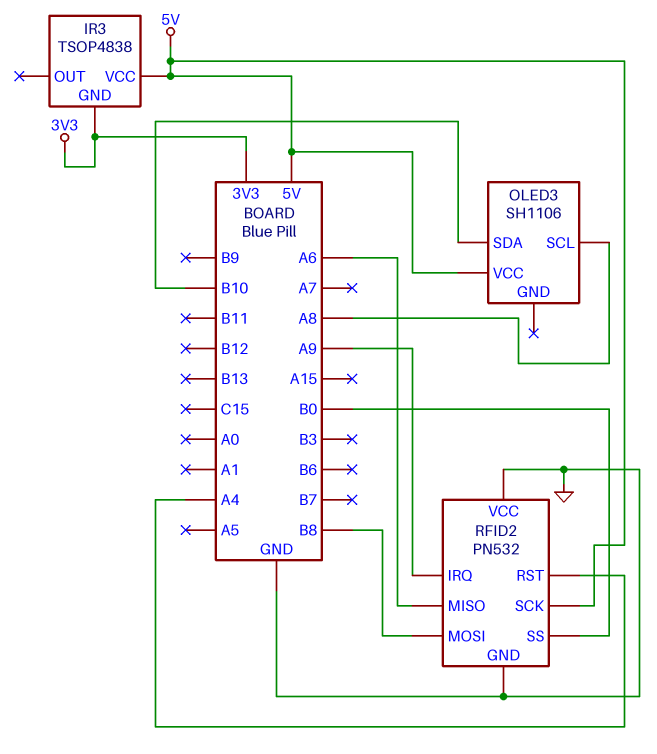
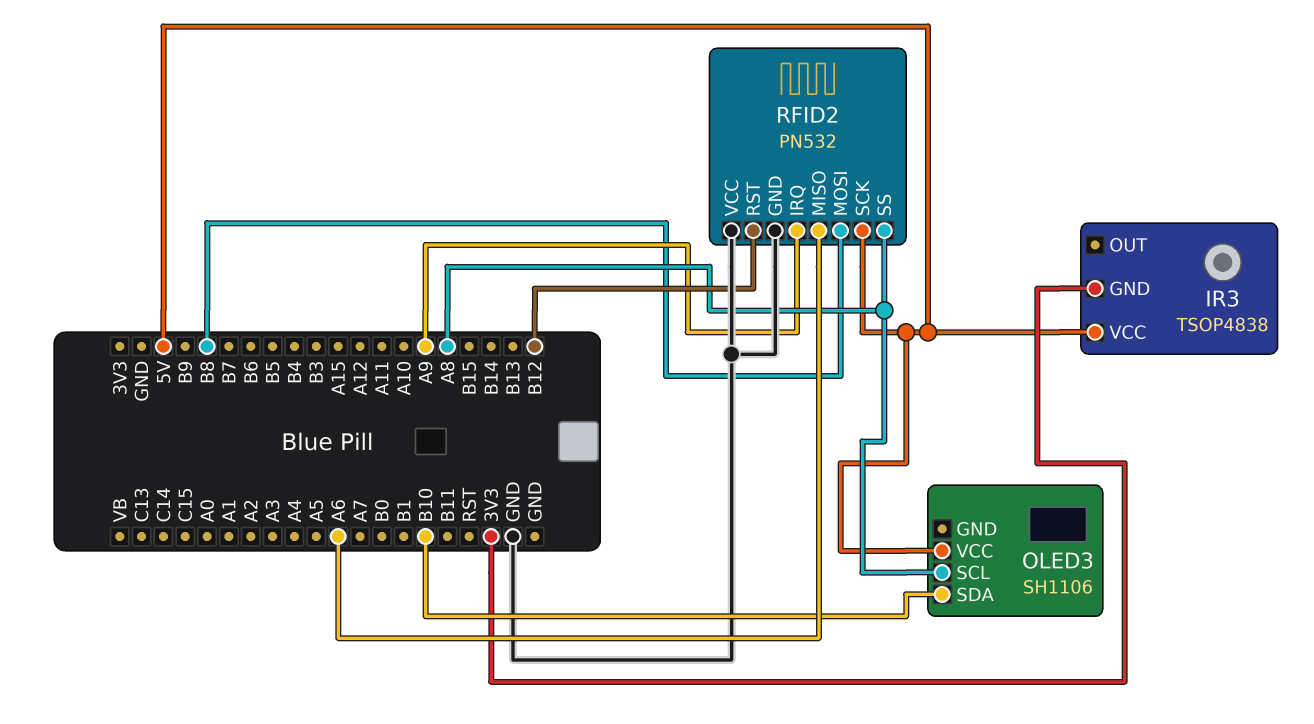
RFID2 pin RST: A4 -> B12
RFID2 pin SS: B0 -> A8

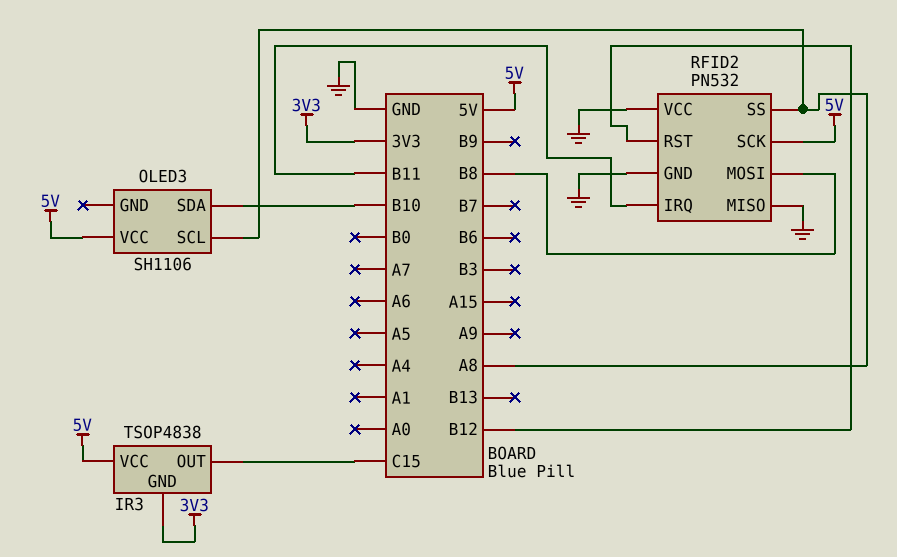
IR3 pin OUT: none -> C15
RFID2 pin IRQ: A9 -> B11
RFID2 pin MISO: A6 -> GND

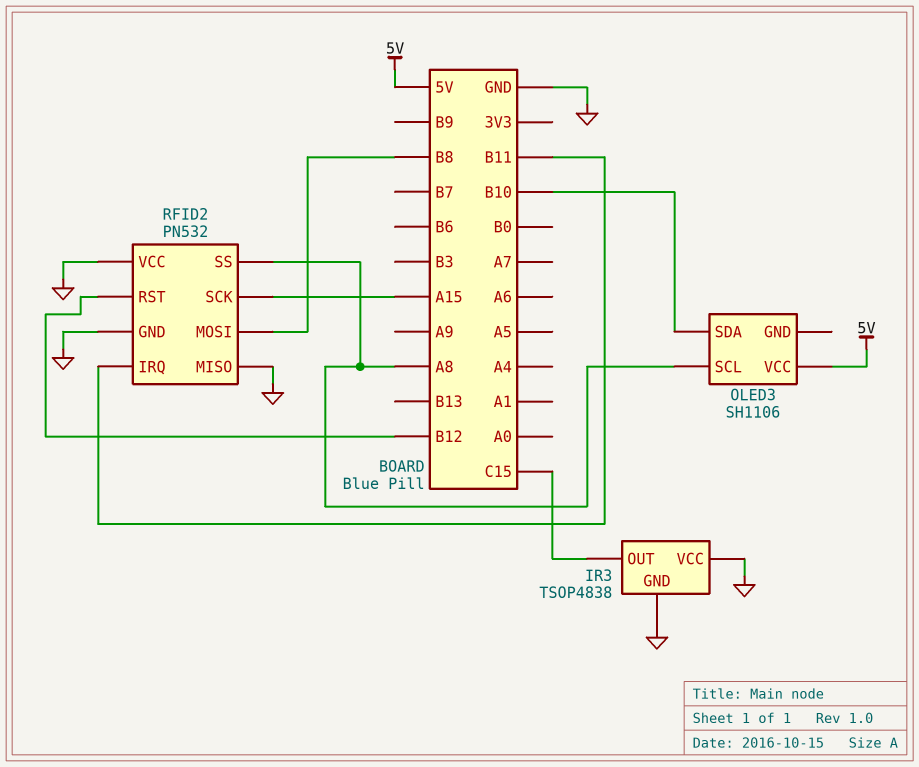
IR3 pin GND: 3V3 -> GND
IR3 pin VCC: 5V -> GND
RFID2 pin SCK: 5V -> A15

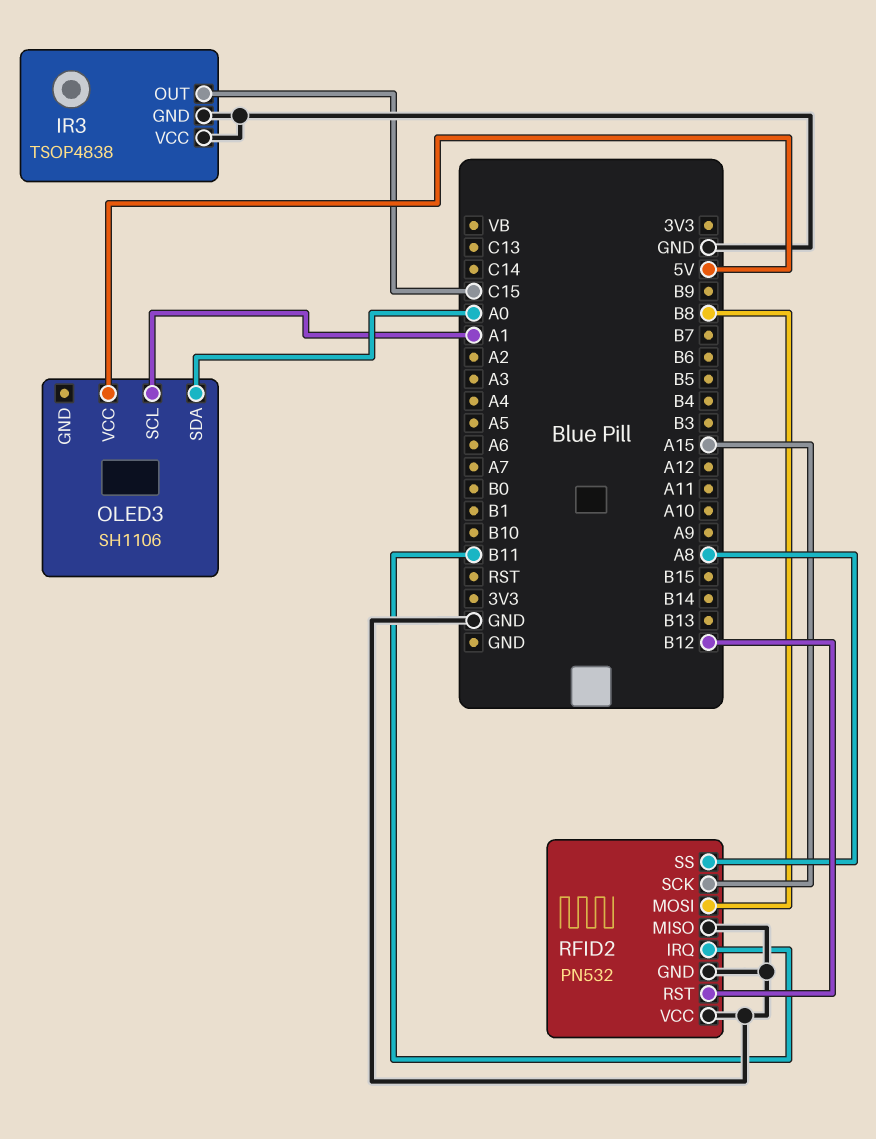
OLED3 pin SCL: A8 -> A1
OLED3 pin SDA: B10 -> A0

